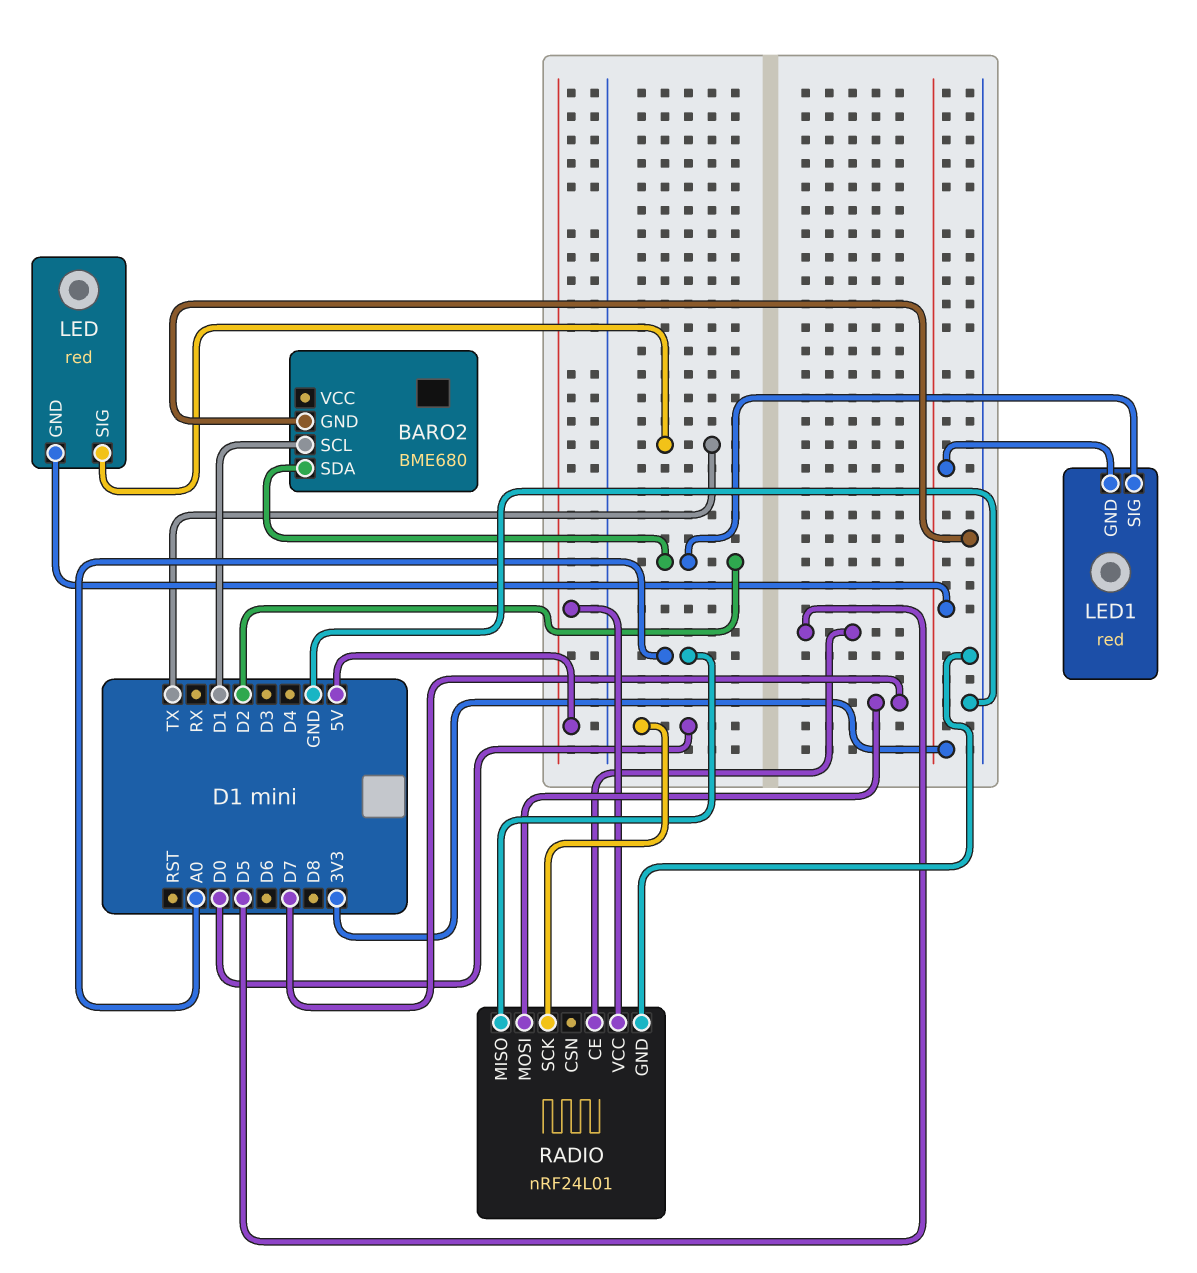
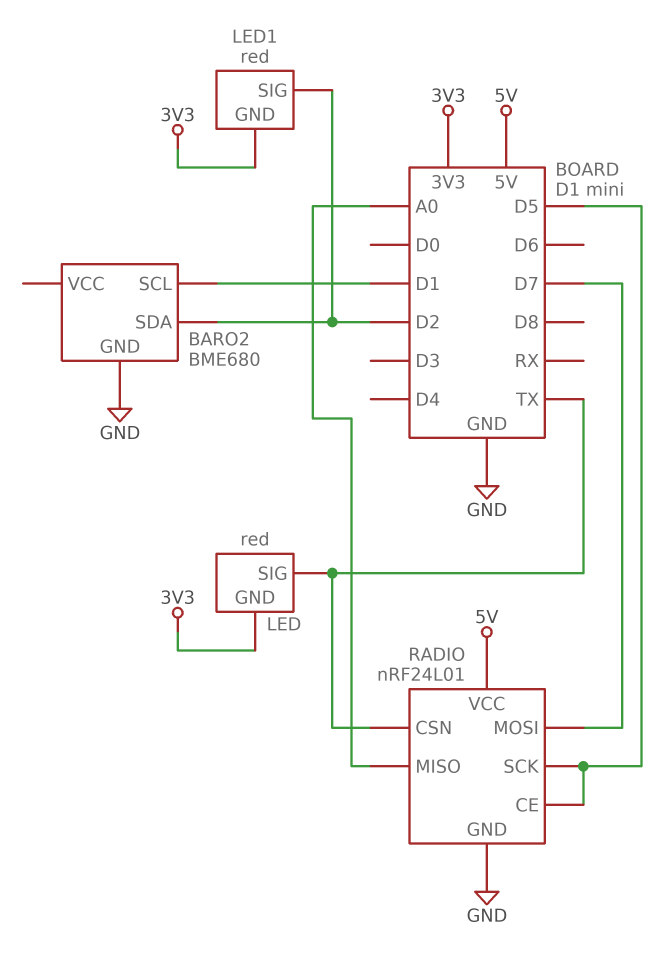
RADIO pin CSN: none -> TX
RADIO pin SCK: D0 -> D5

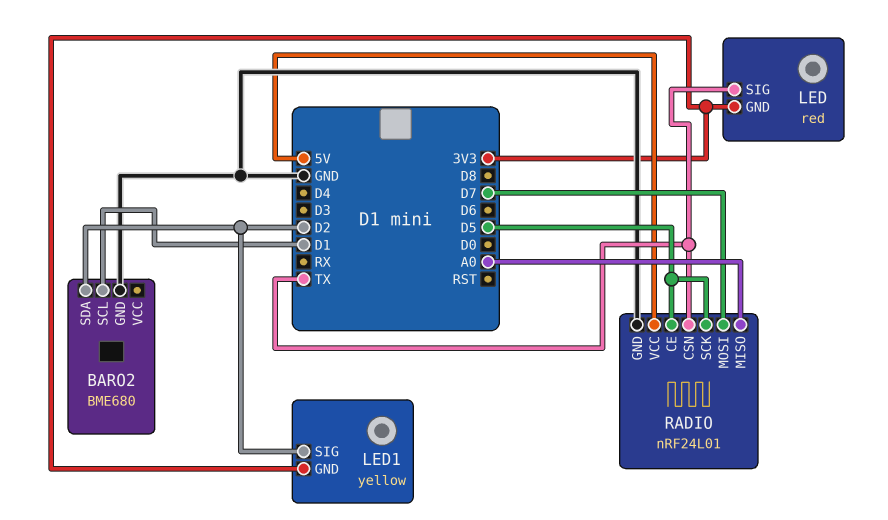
LED1: red -> yellow

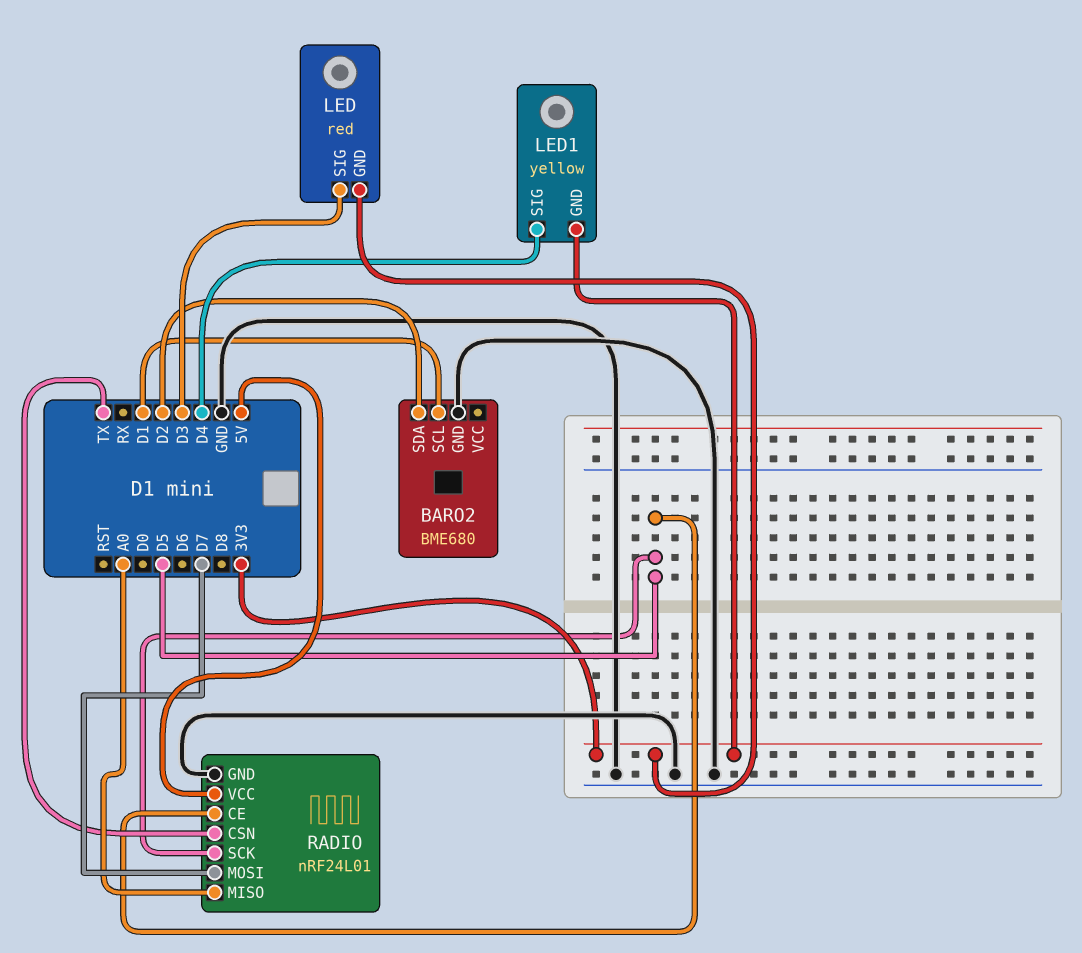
LED pin SIG: TX -> D3
LED1 pin SIG: D2 -> D4

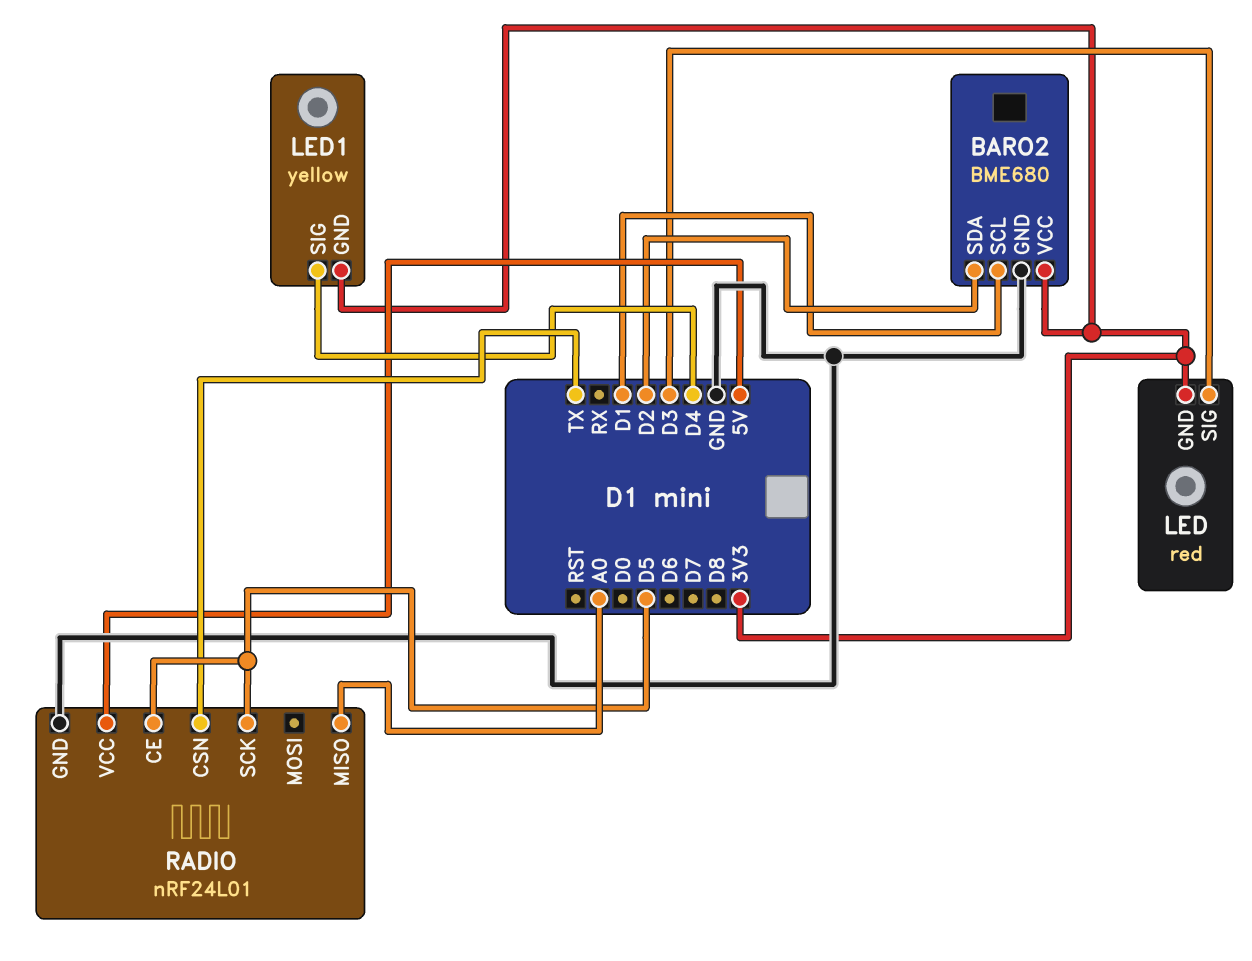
BARO2 pin VCC: none -> 3V3
RADIO pin MOSI: D7 -> none

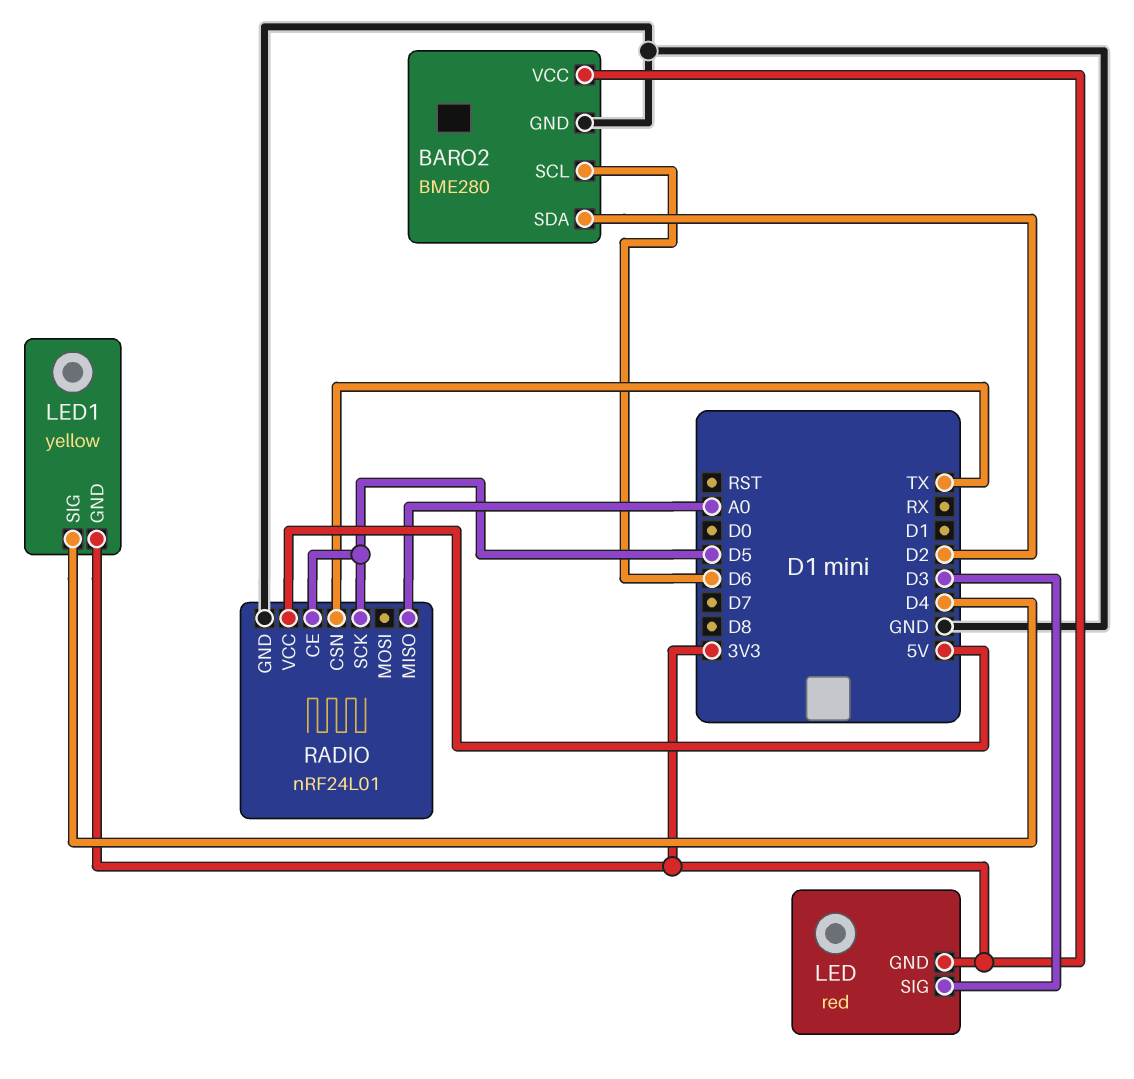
BARO2: BME680 -> BME280
BARO2 pin SCL: D1 -> D6

